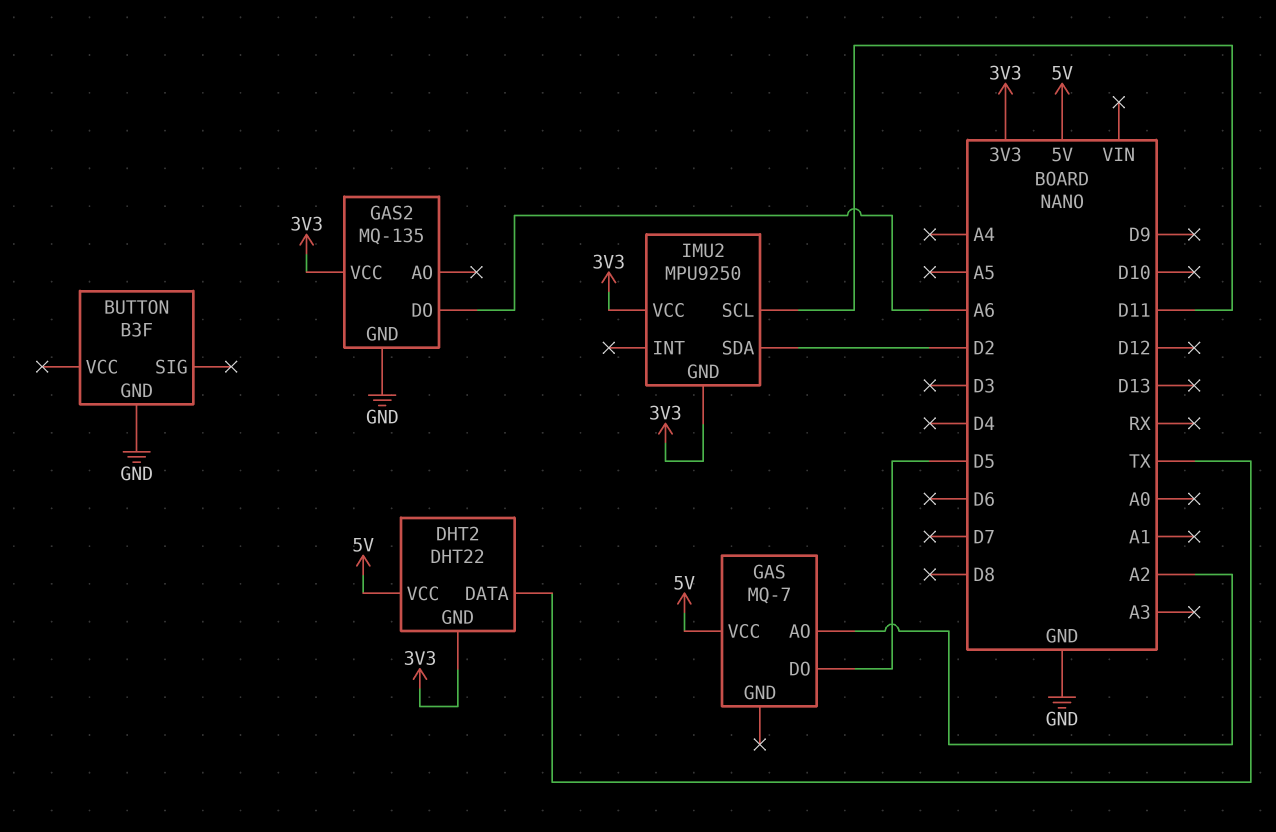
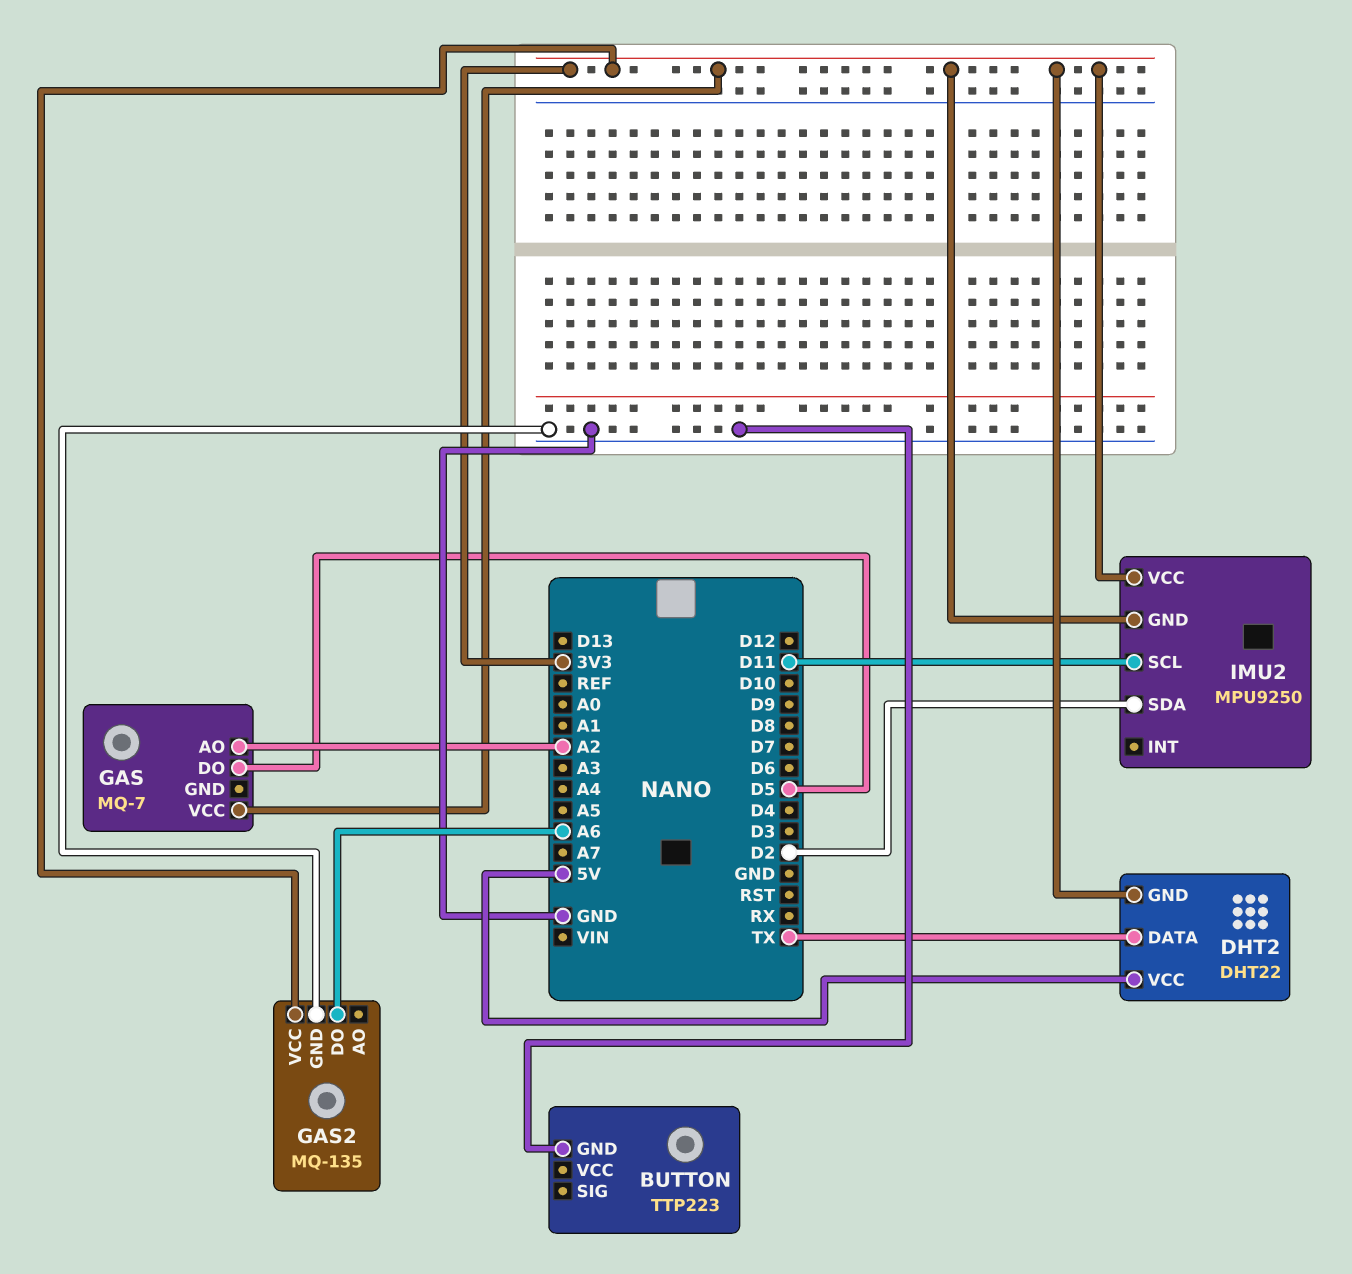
BUTTON: B3F -> TTP223
GAS pin VCC: 5V -> 3V3

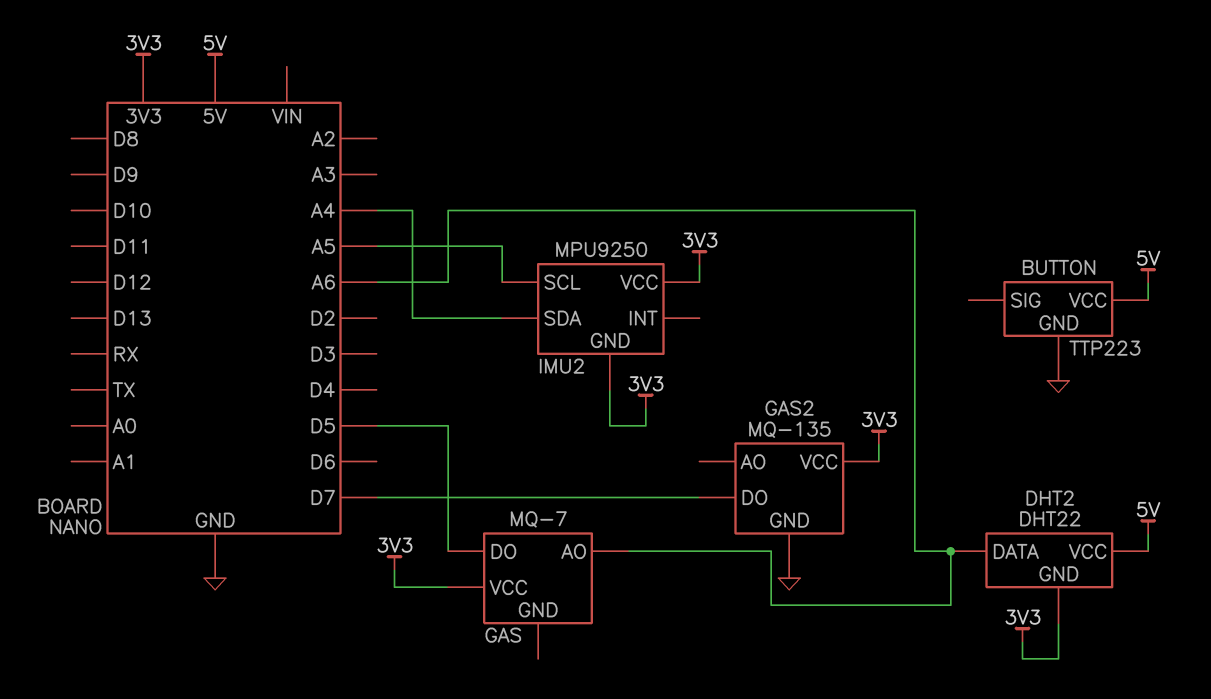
BUTTON pin VCC: none -> 5V
DHT2 pin DATA: TX -> A6
GAS pin AO: A2 -> A6
GAS2 pin DO: A6 -> D7
IMU2 pin SCL: D11 -> A5
IMU2 pin SDA: D2 -> A4

